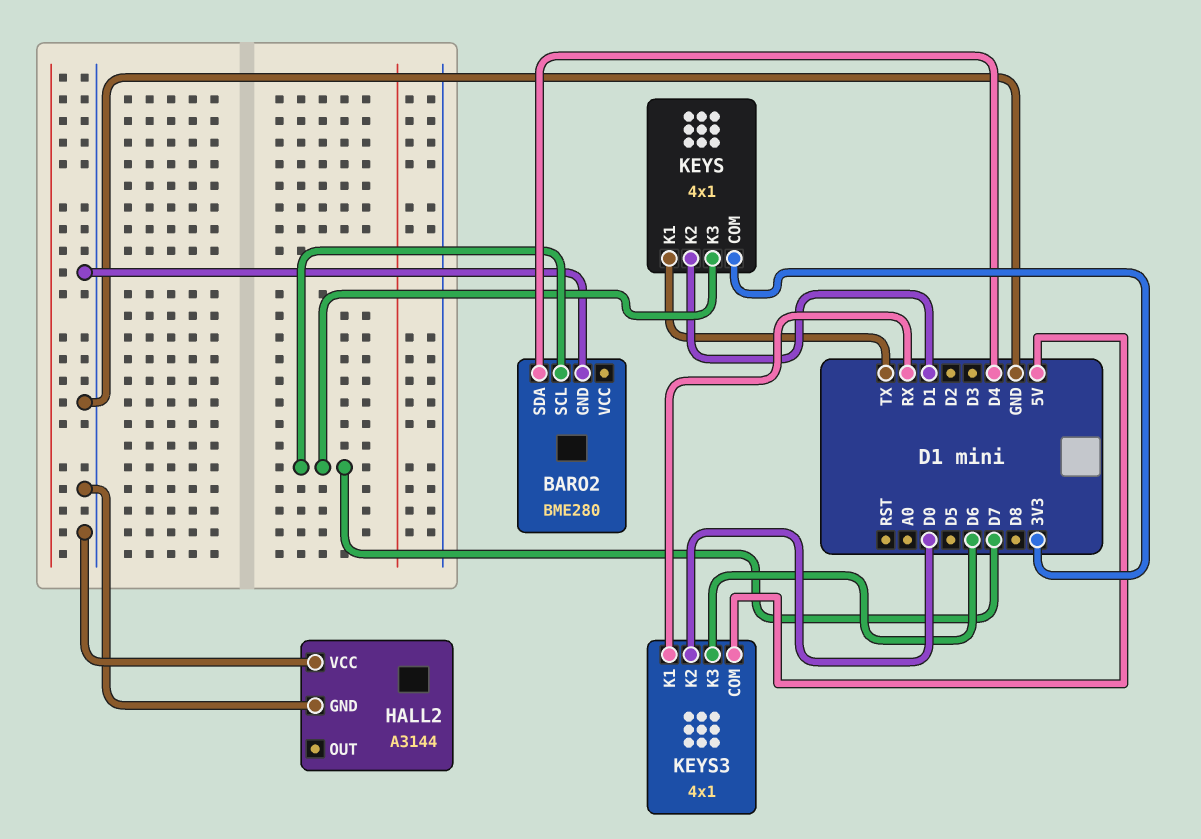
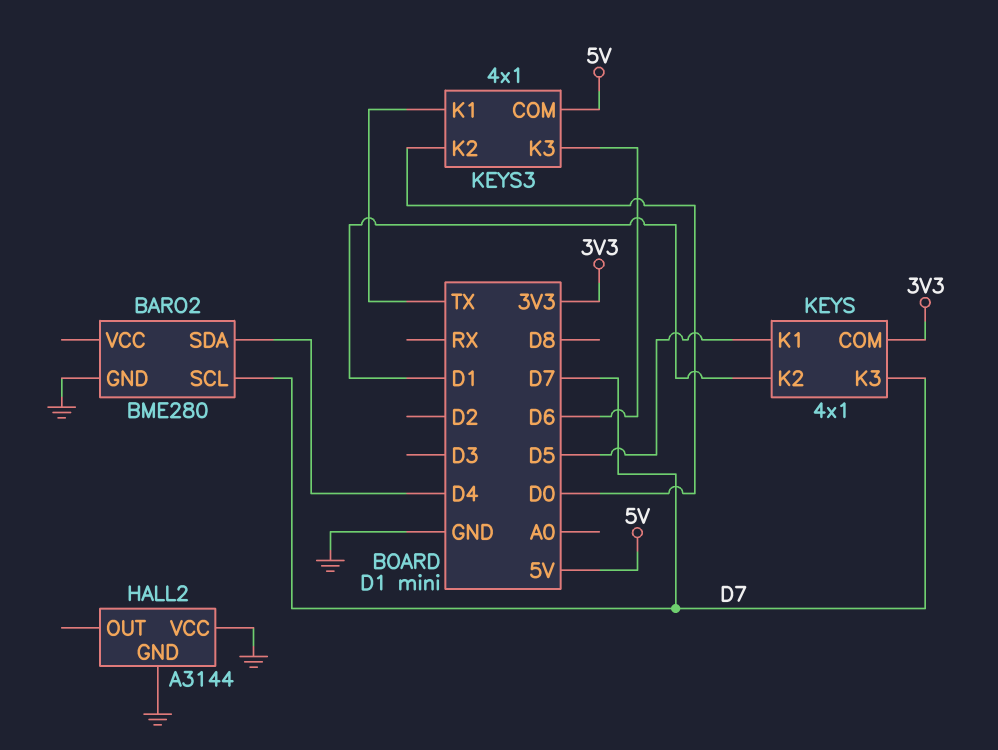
KEYS pin K1: TX -> D5
KEYS3 pin K1: RX -> TX

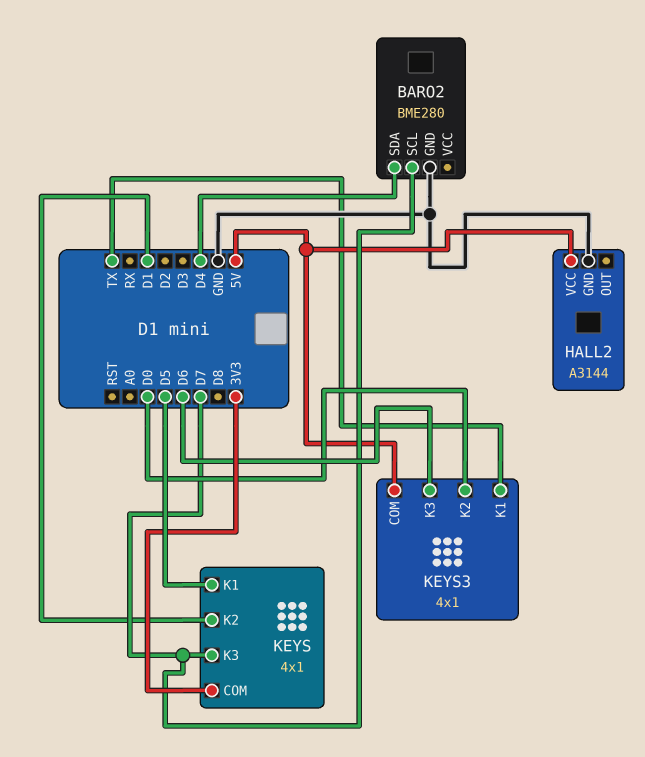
HALL2 pin VCC: GND -> 5V

